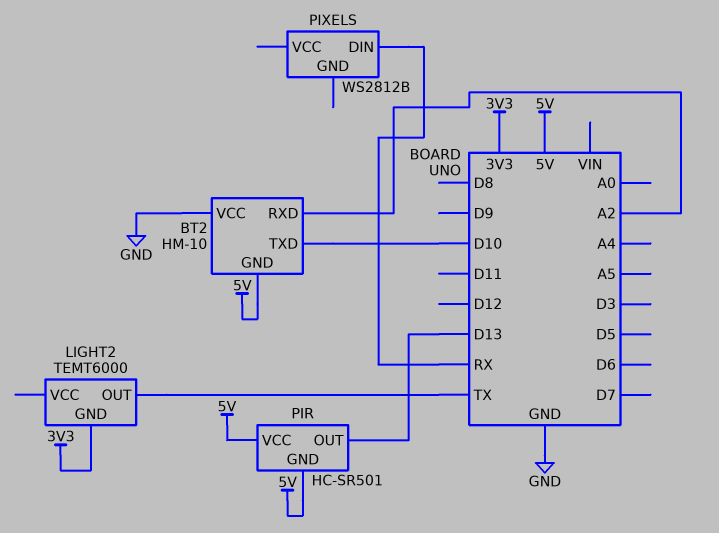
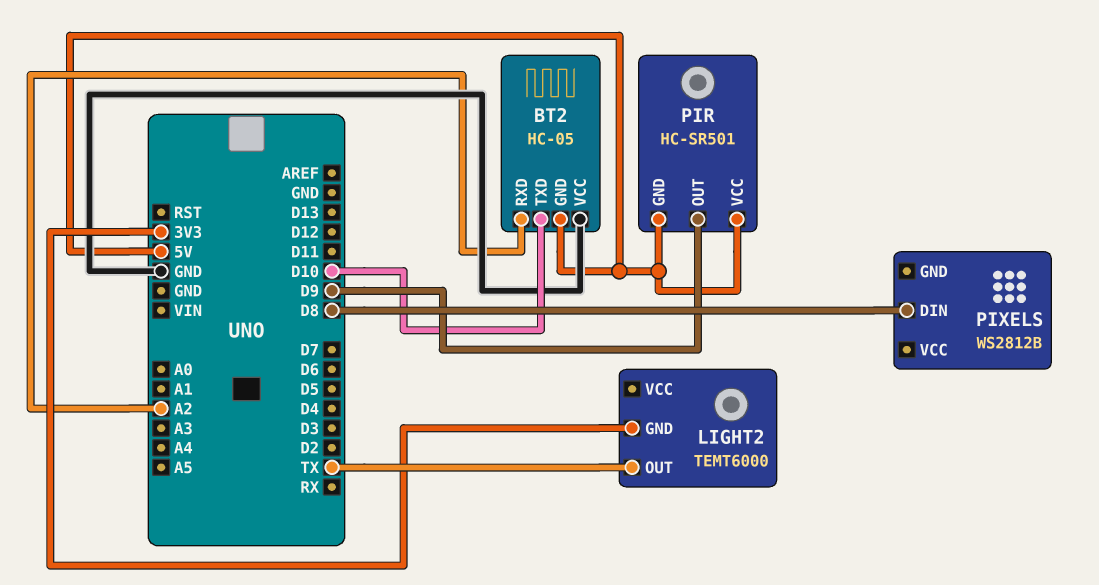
BT2: HM-10 -> HC-05
PIR pin OUT: D13 -> D9
PIXELS pin DIN: RX -> D8

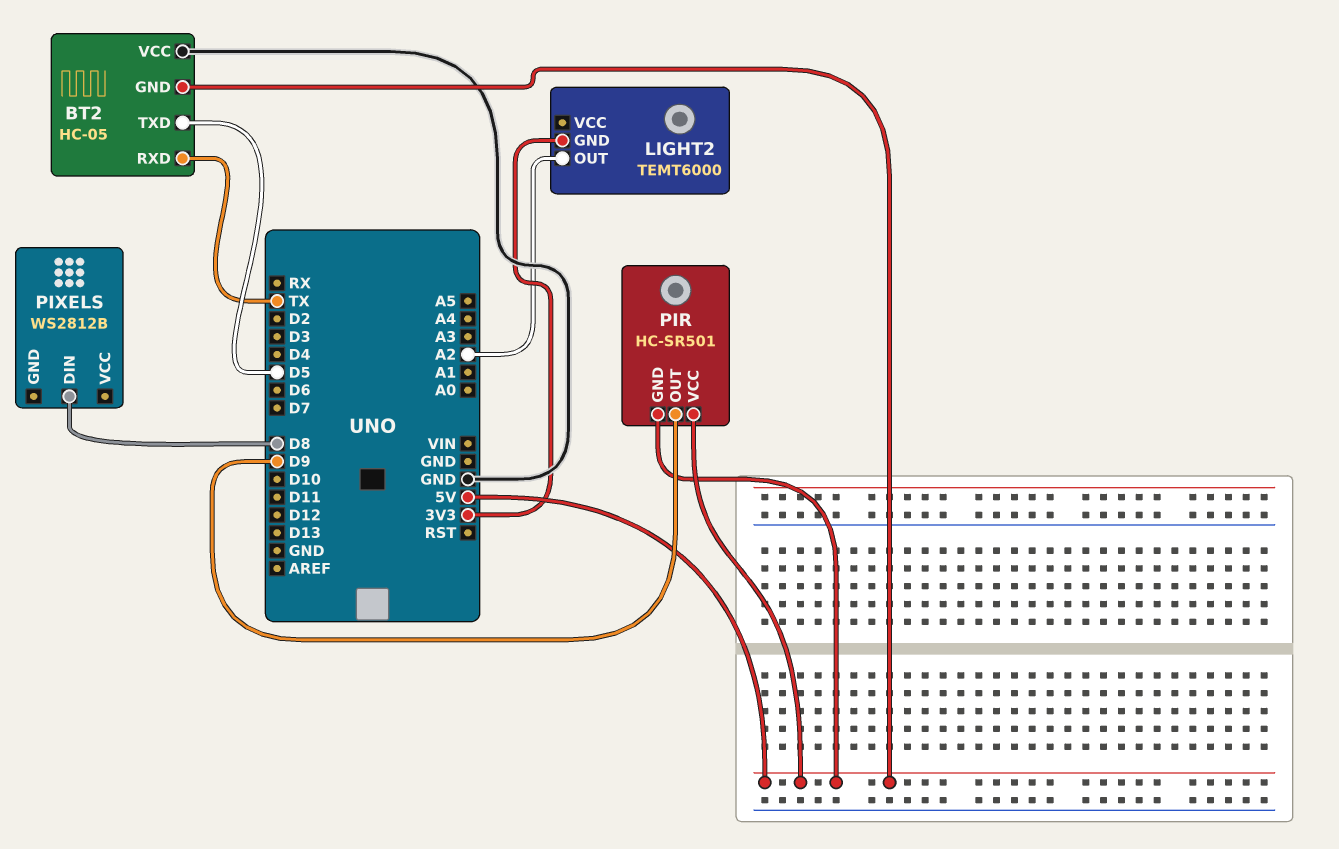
BT2 pin RXD: A2 -> TX
BT2 pin TXD: D10 -> D5
LIGHT2 pin OUT: TX -> A2

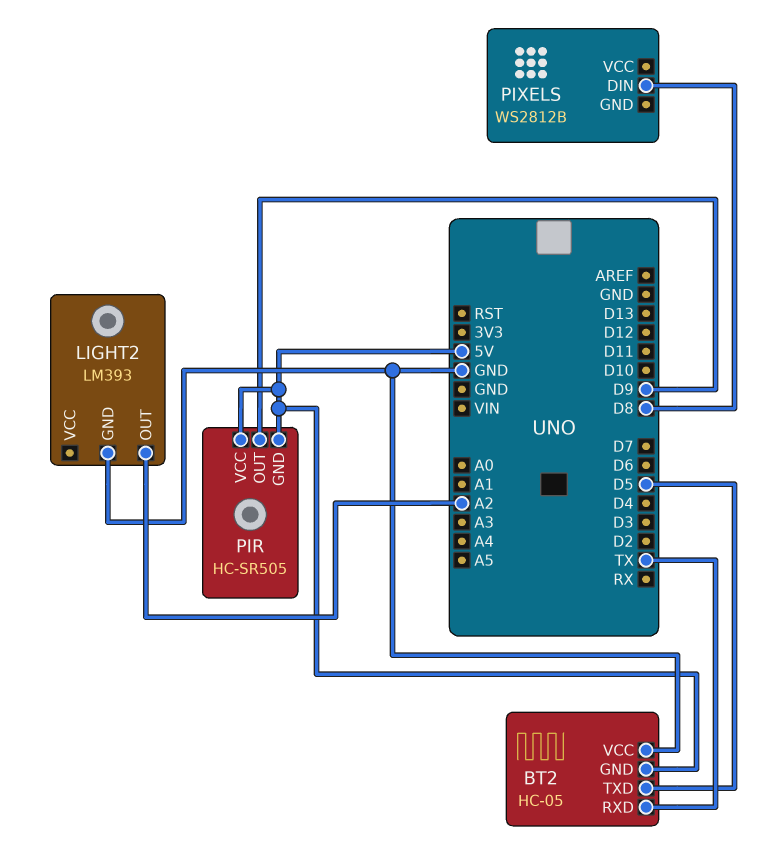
LIGHT2: TEMT6000 -> LM393
LIGHT2 pin GND: 3V3 -> GND
PIR: HC-SR501 -> HC-SR505

